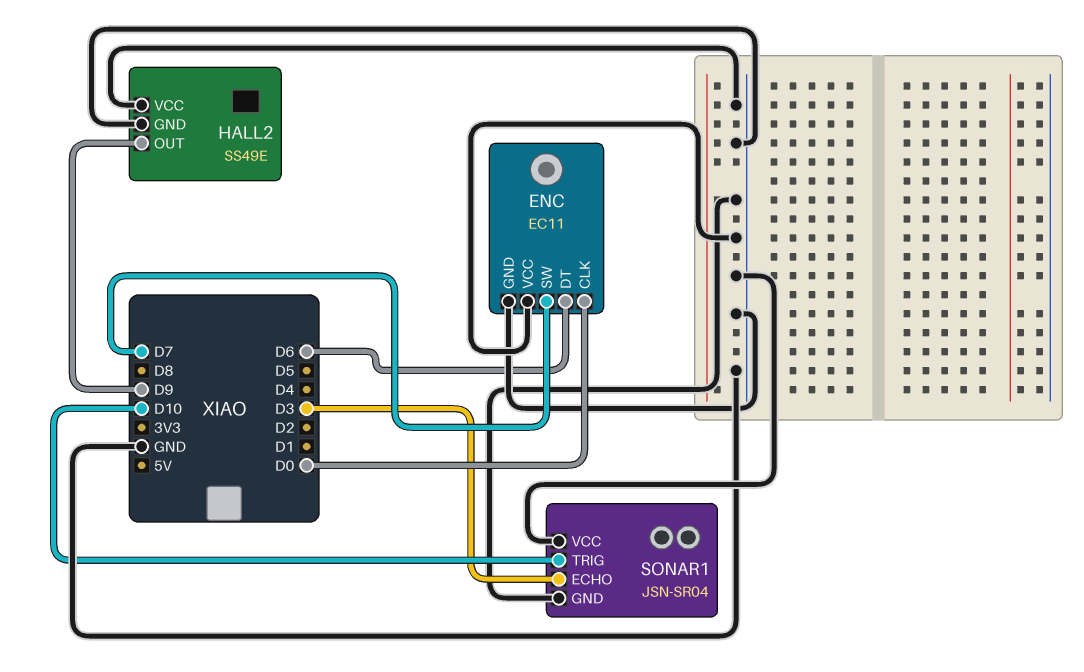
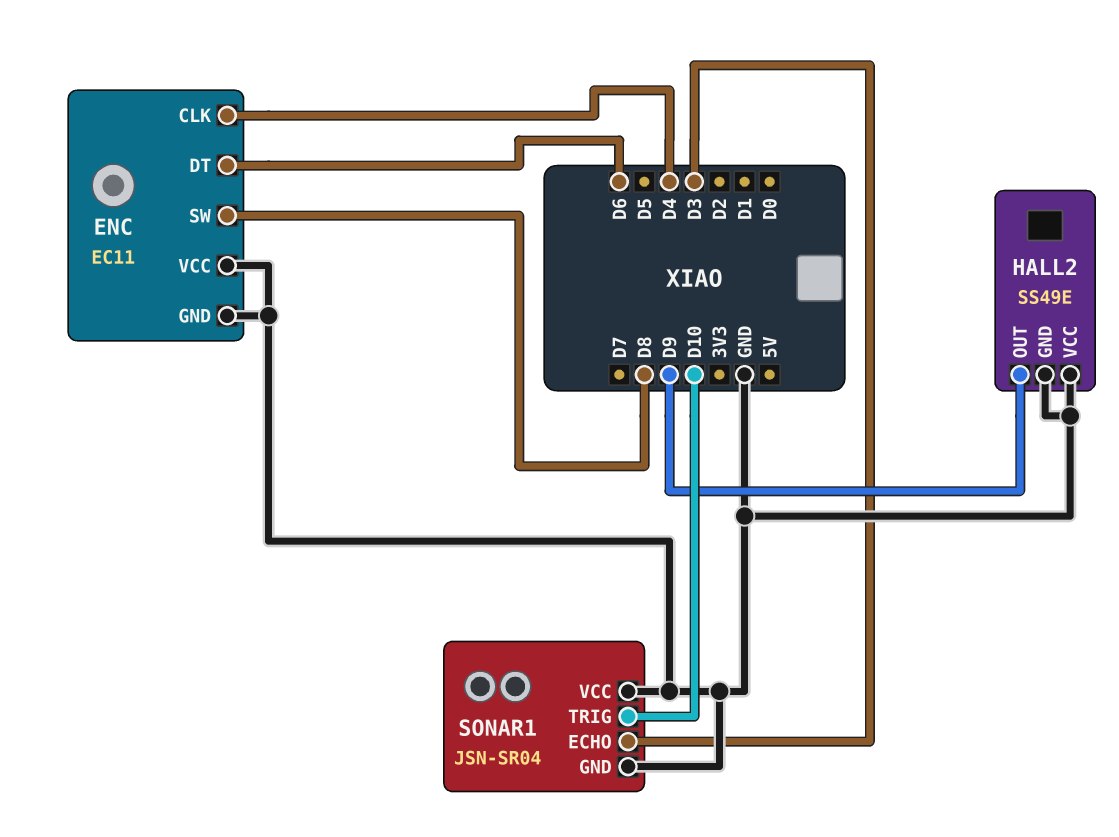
ENC pin CLK: D0 -> D4
ENC pin SW: D7 -> D8

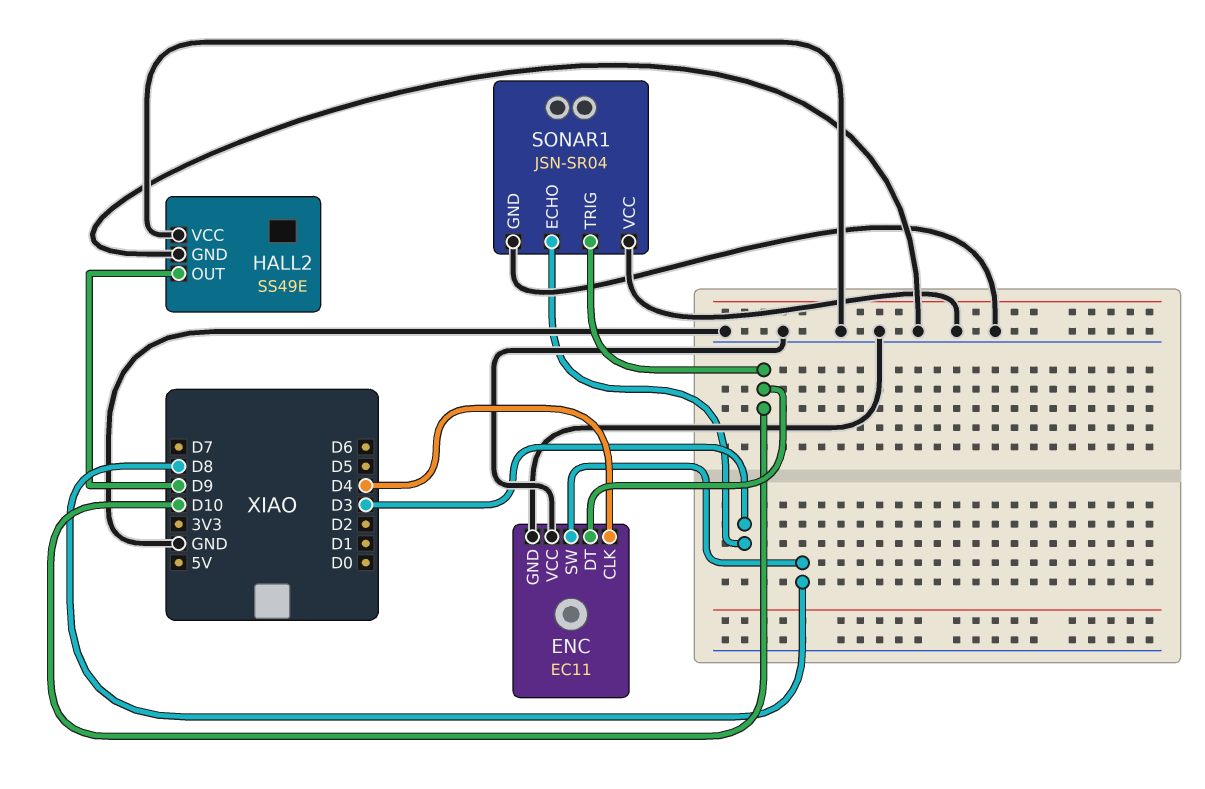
ENC pin DT: D6 -> D10

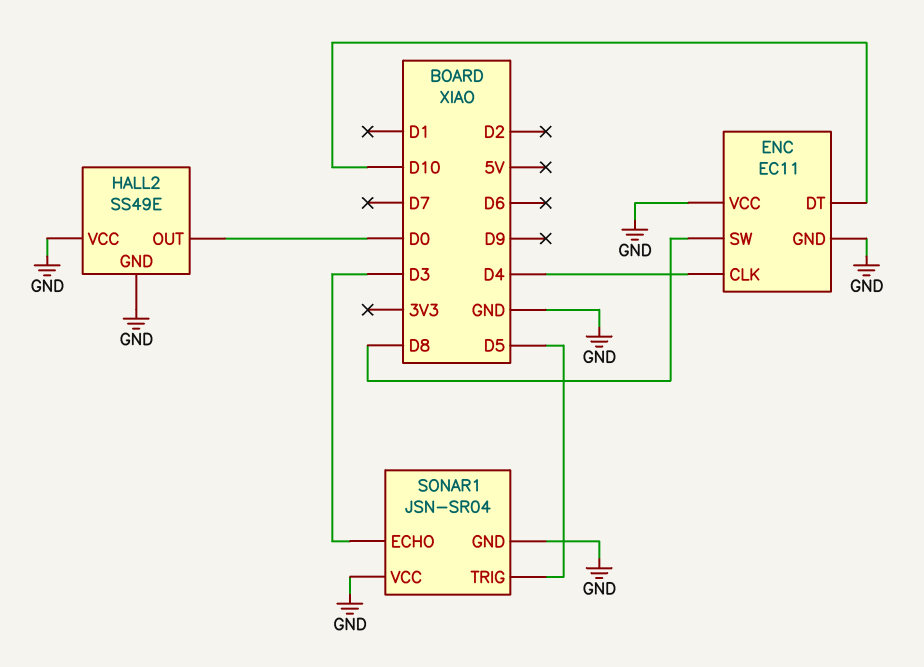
HALL2 pin OUT: D9 -> D0
SONAR1 pin TRIG: D10 -> D5

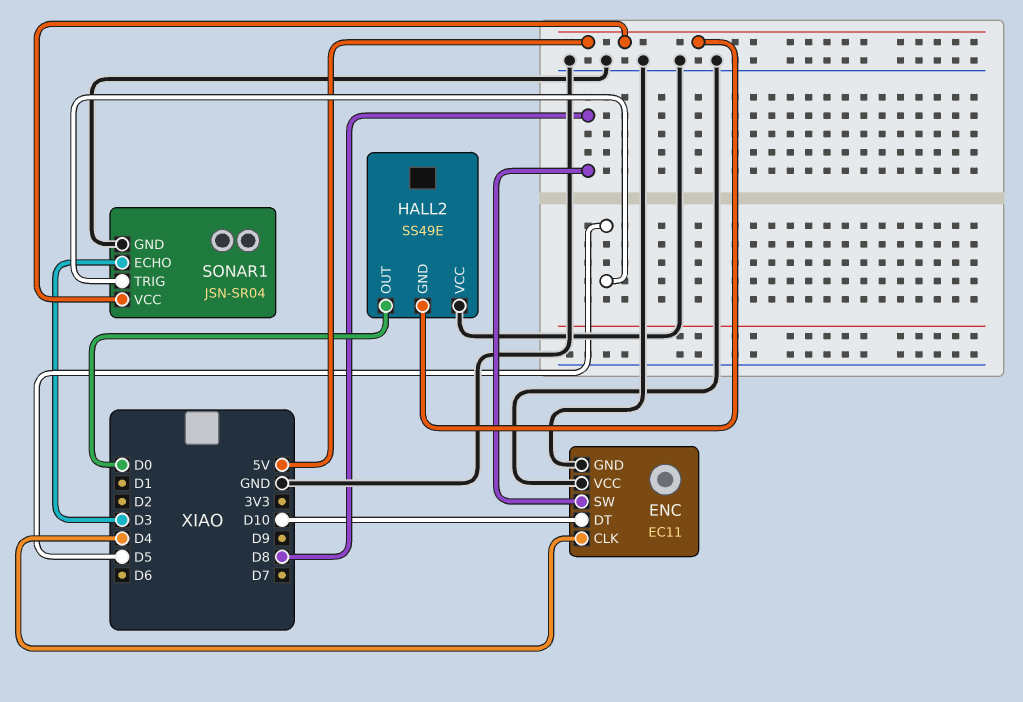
HALL2 pin GND: GND -> 5V
SONAR1 pin VCC: GND -> 5V

